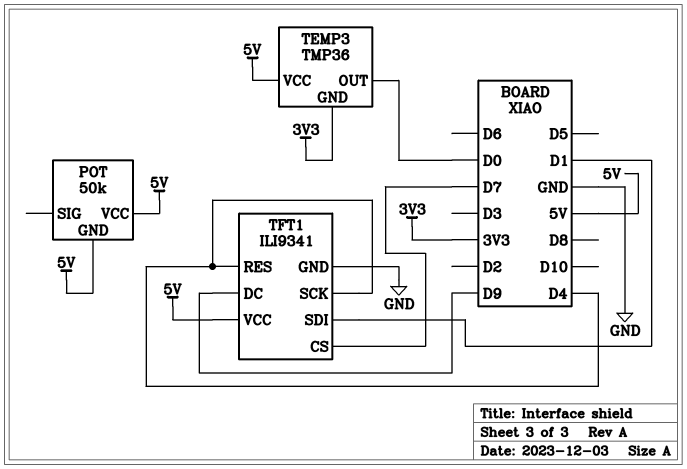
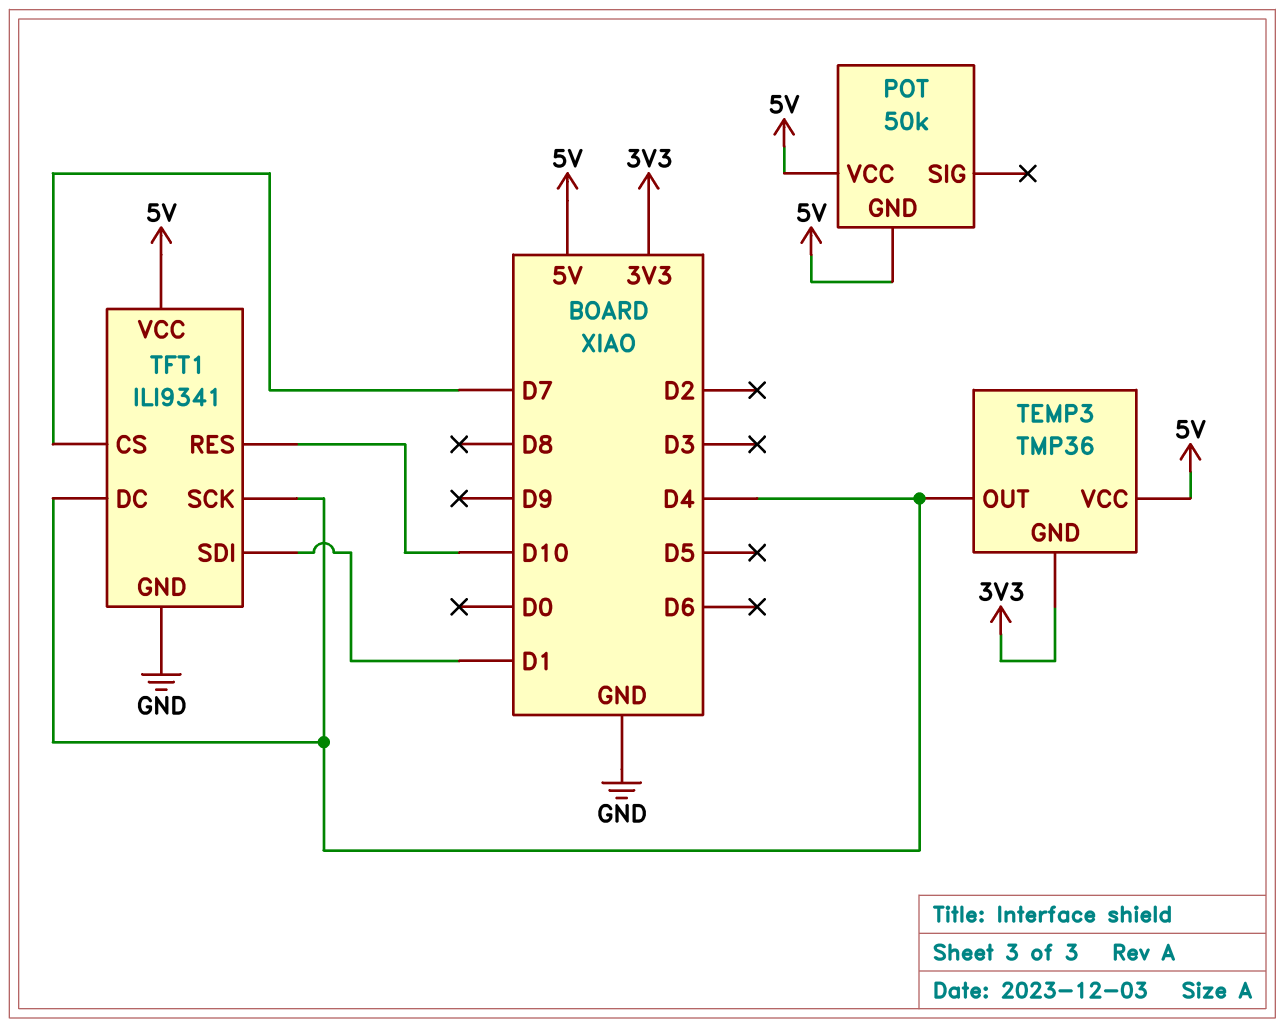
TEMP3 pin OUT: D0 -> D4
TFT1 pin DC: D9 -> D4
TFT1 pin RES: D4 -> D10

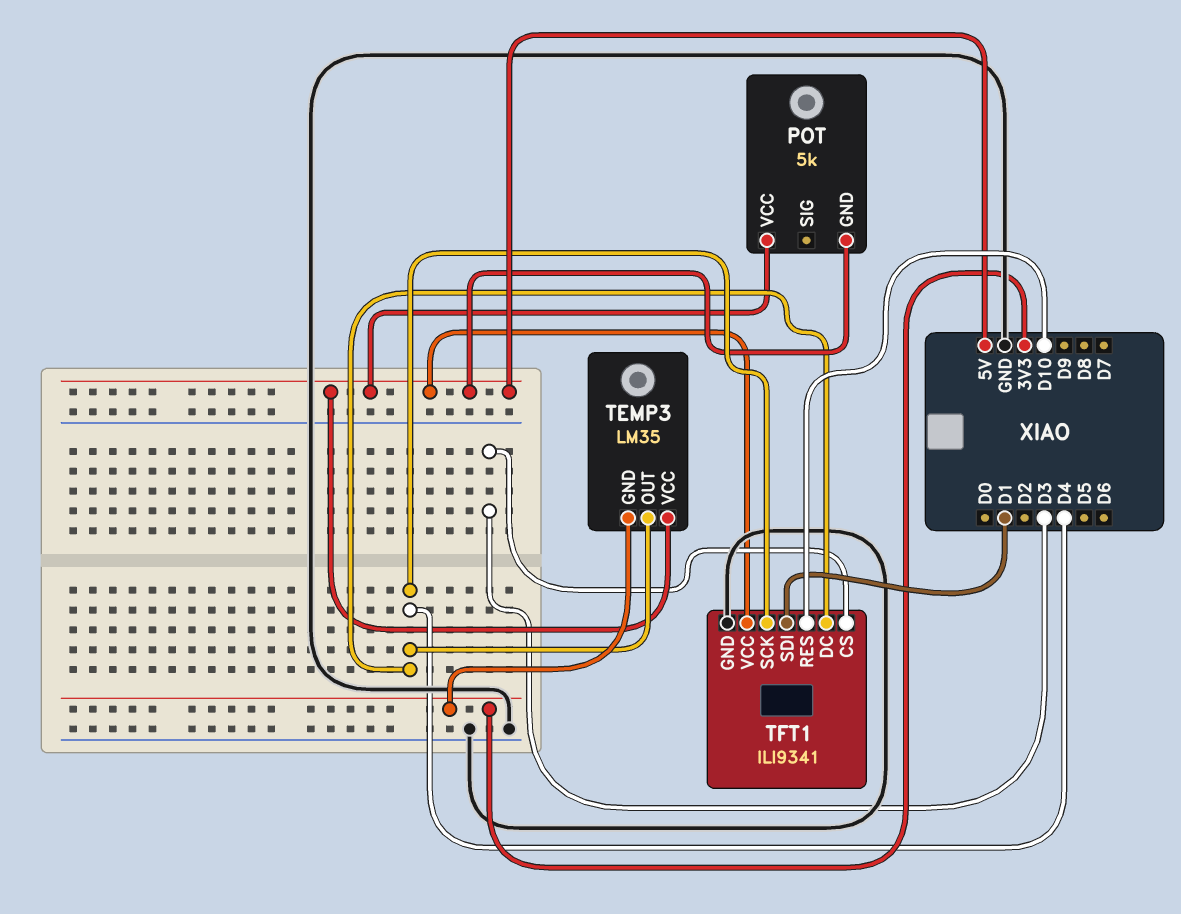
POT: 50k -> 5k
TEMP3: TMP36 -> LM35
TFT1 pin CS: D7 -> D3

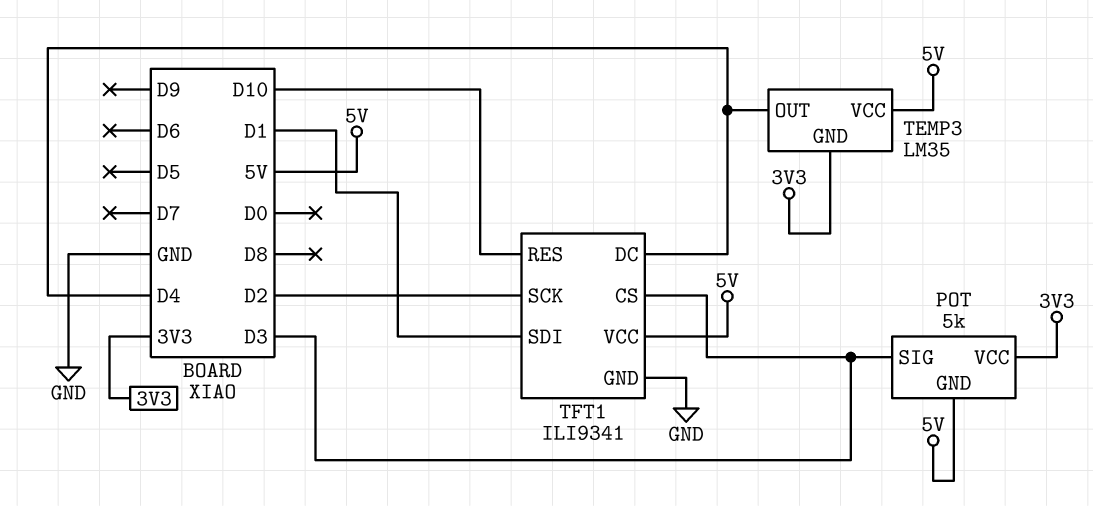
POT pin SIG: none -> D3
POT pin VCC: 5V -> 3V3
TFT1 pin SCK: D4 -> D2

